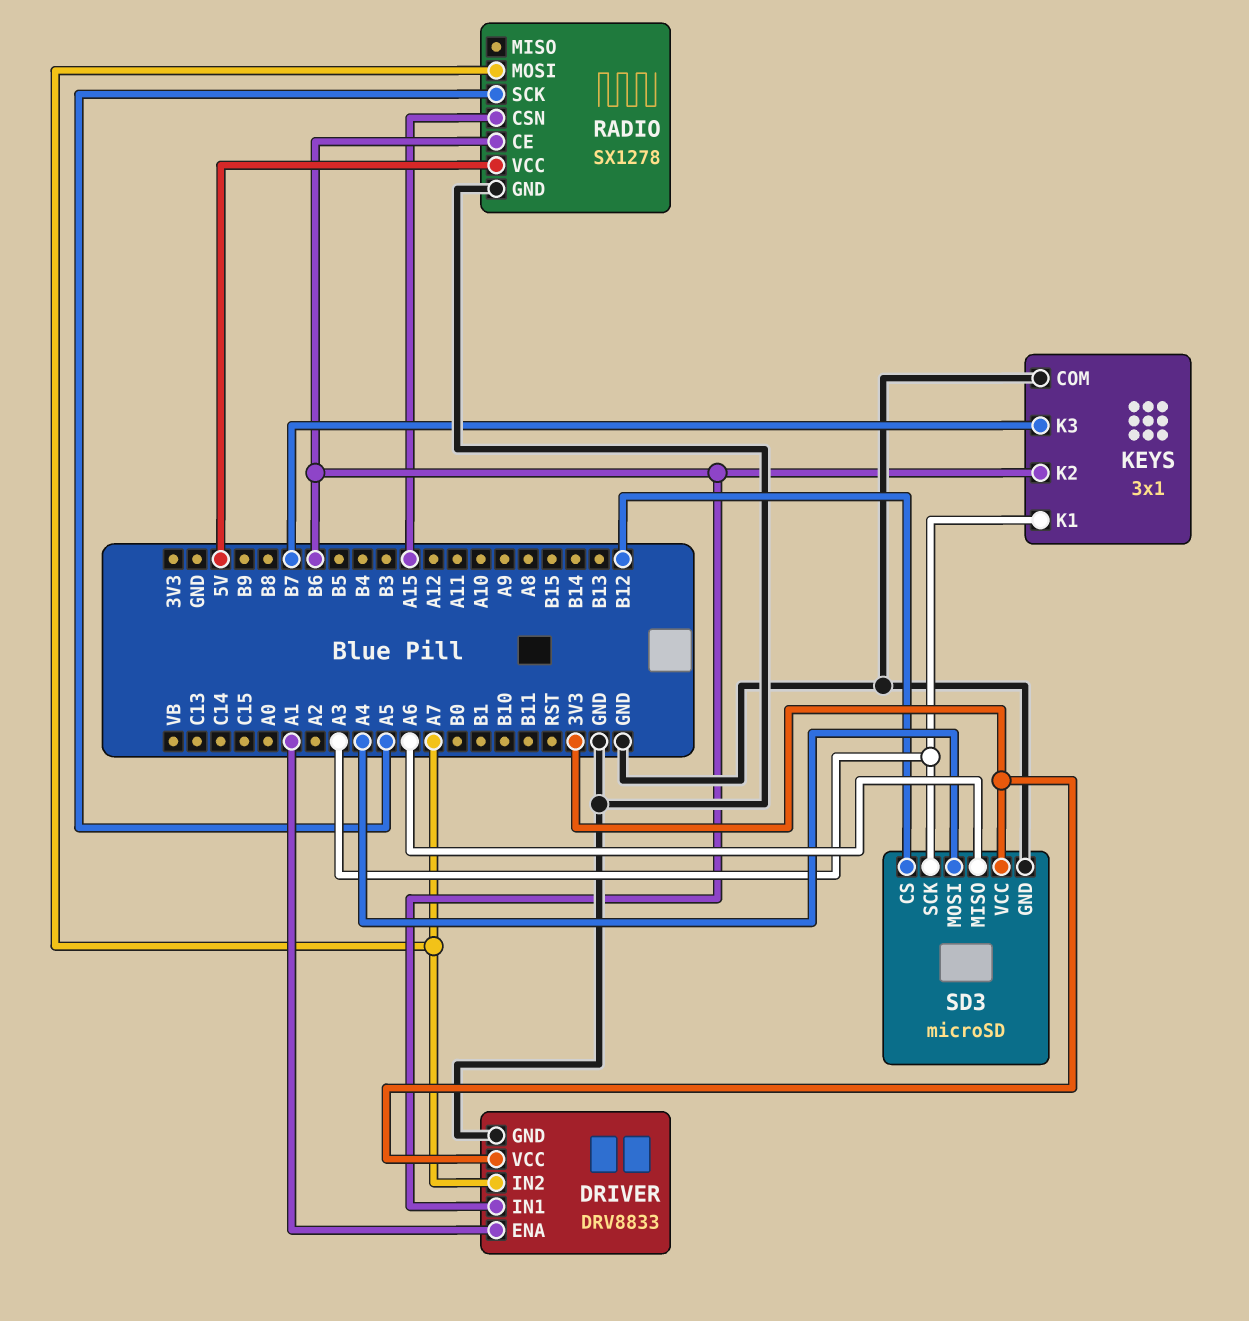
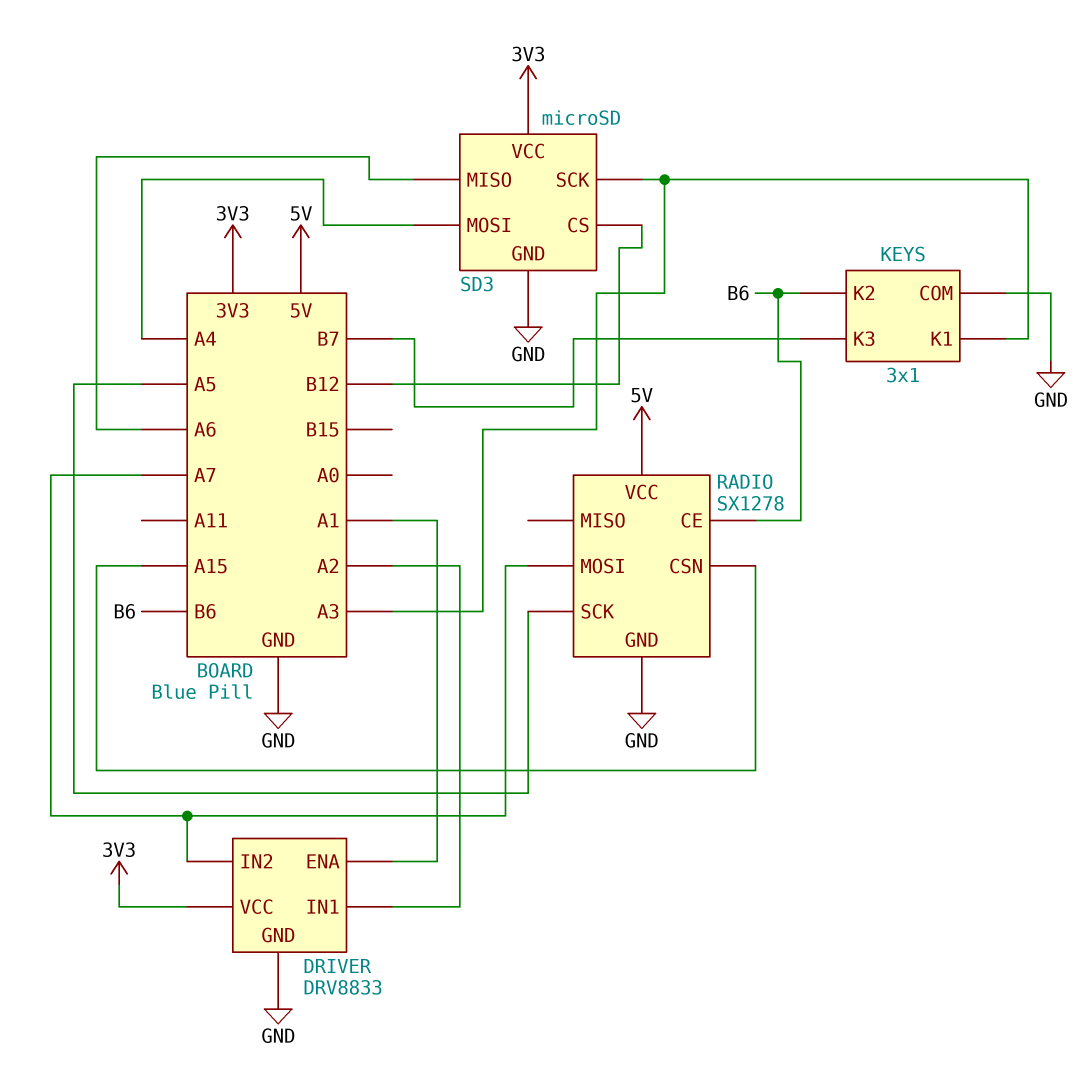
DRIVER pin IN1: B6 -> A2

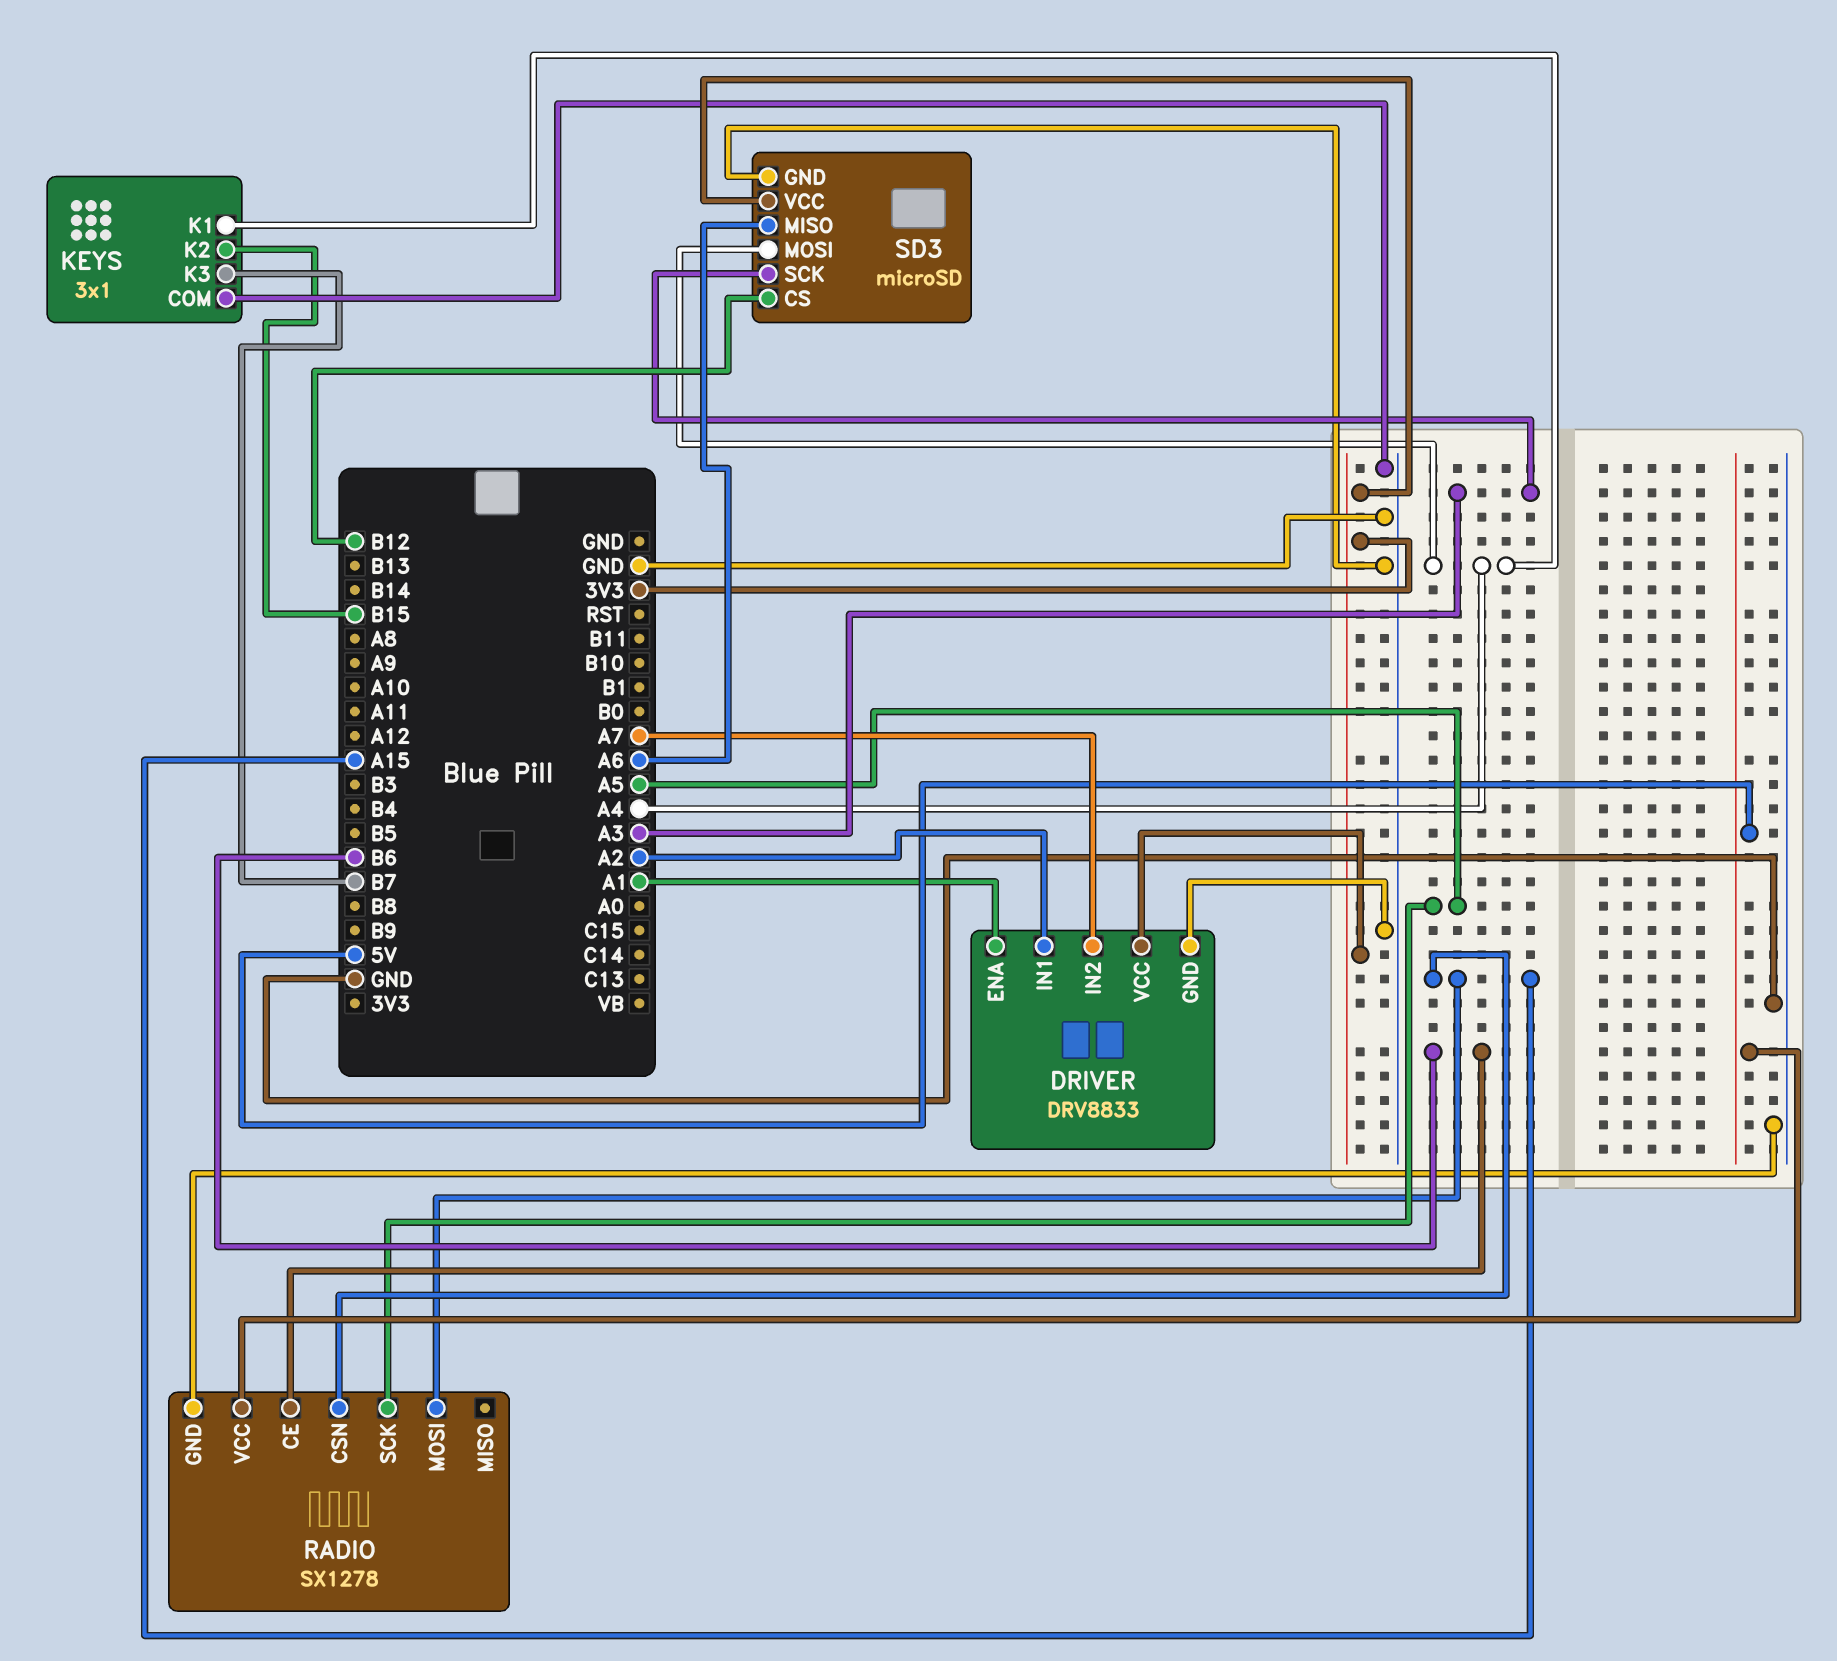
KEYS pin K1: A3 -> A4
KEYS pin K2: B6 -> B15
RADIO pin MOSI: A7 -> A15

